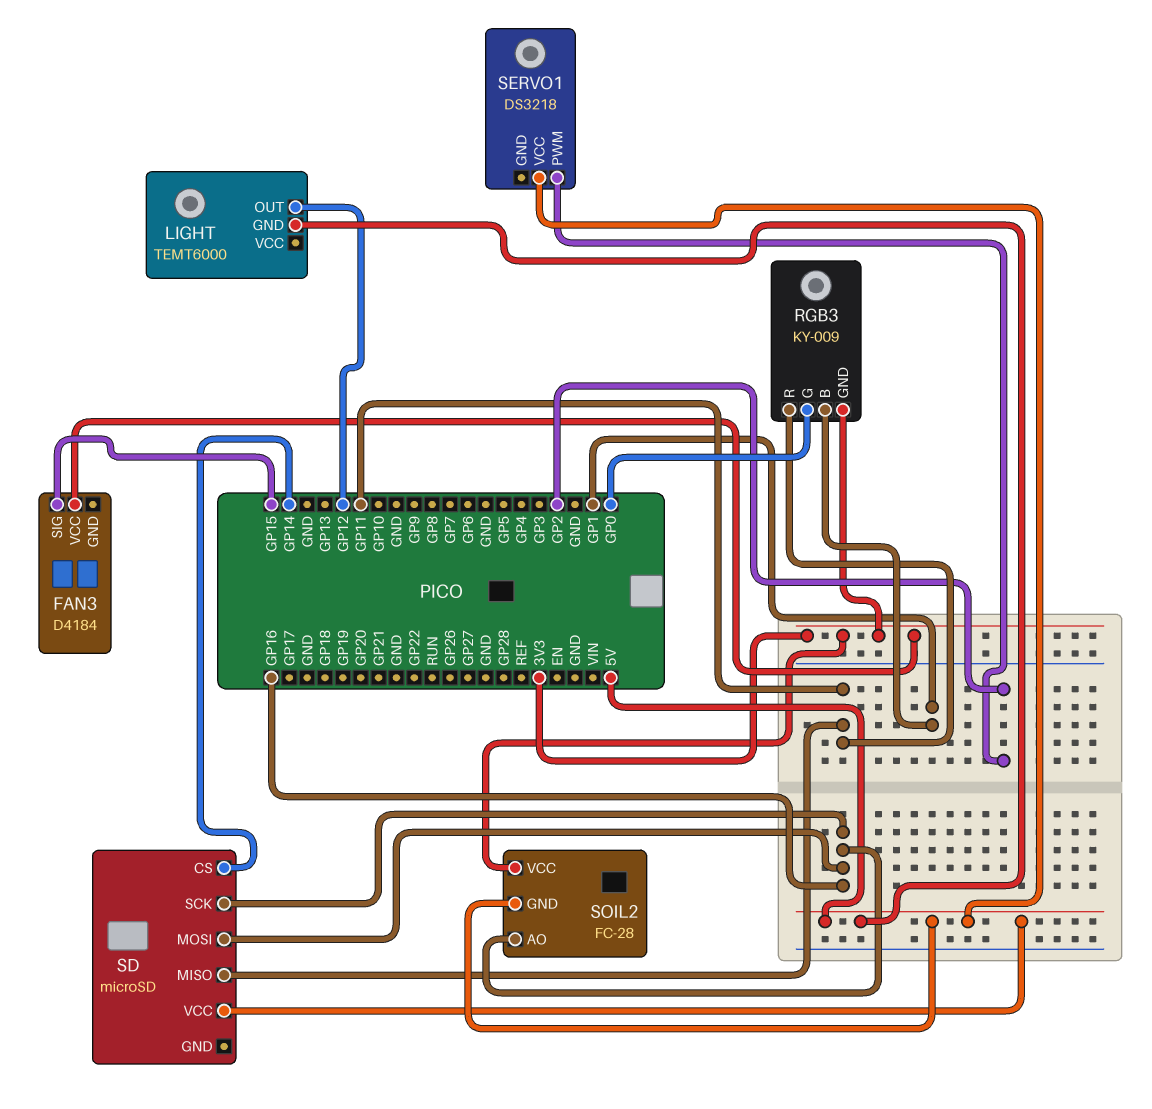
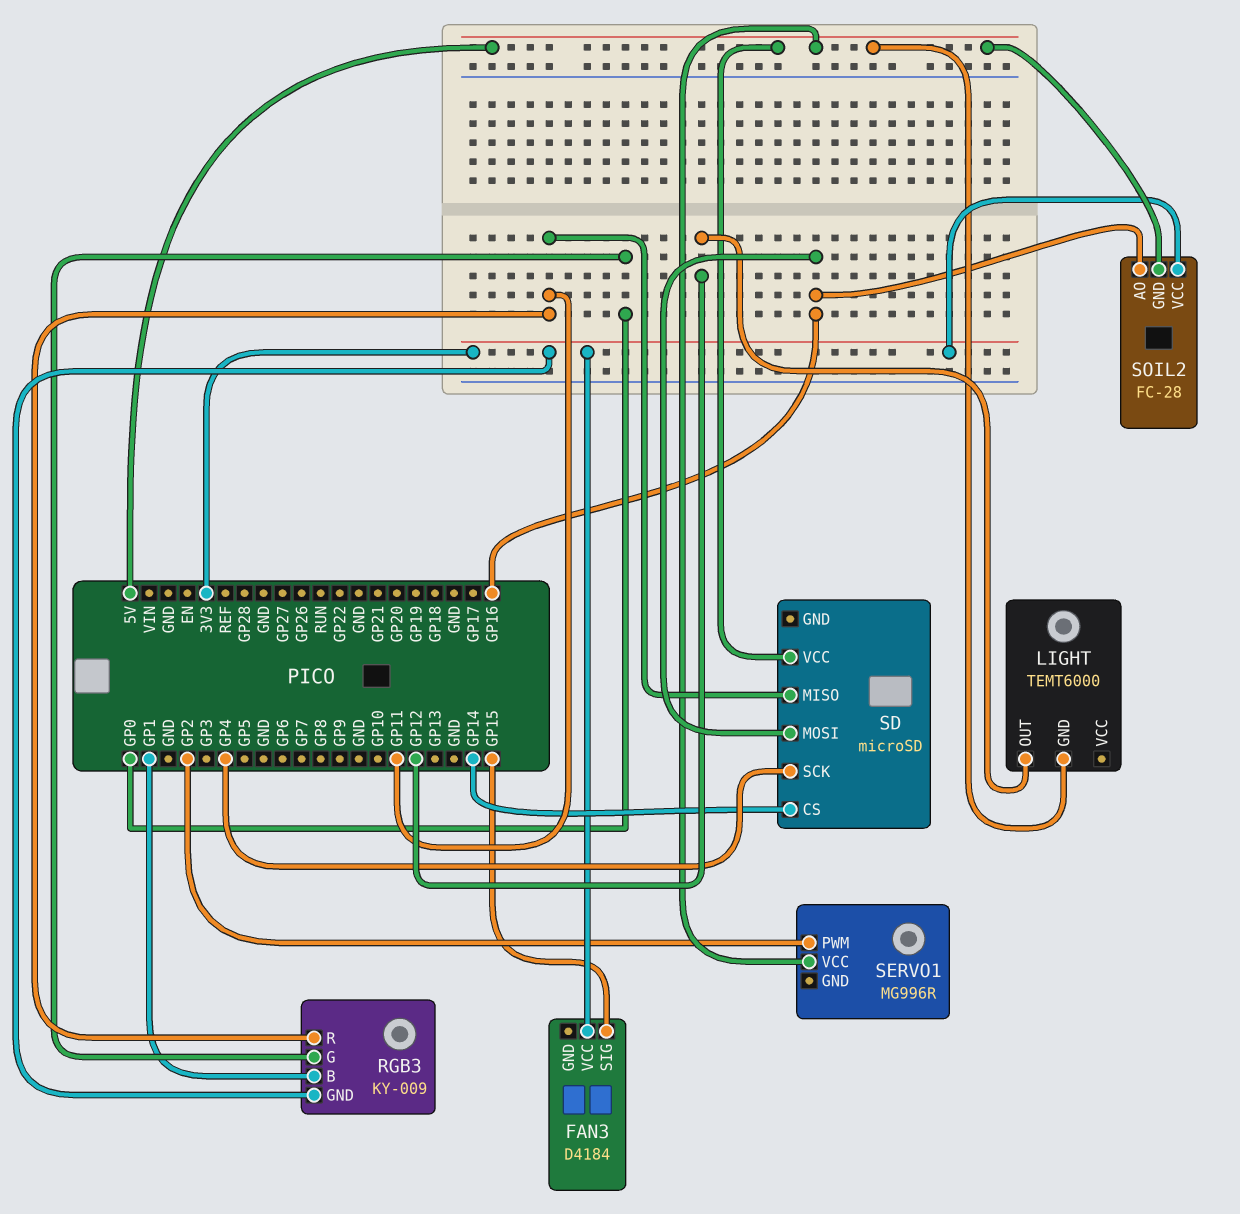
SD pin SCK: GP16 -> GP4
SERVO1: DS3218 -> MG996R

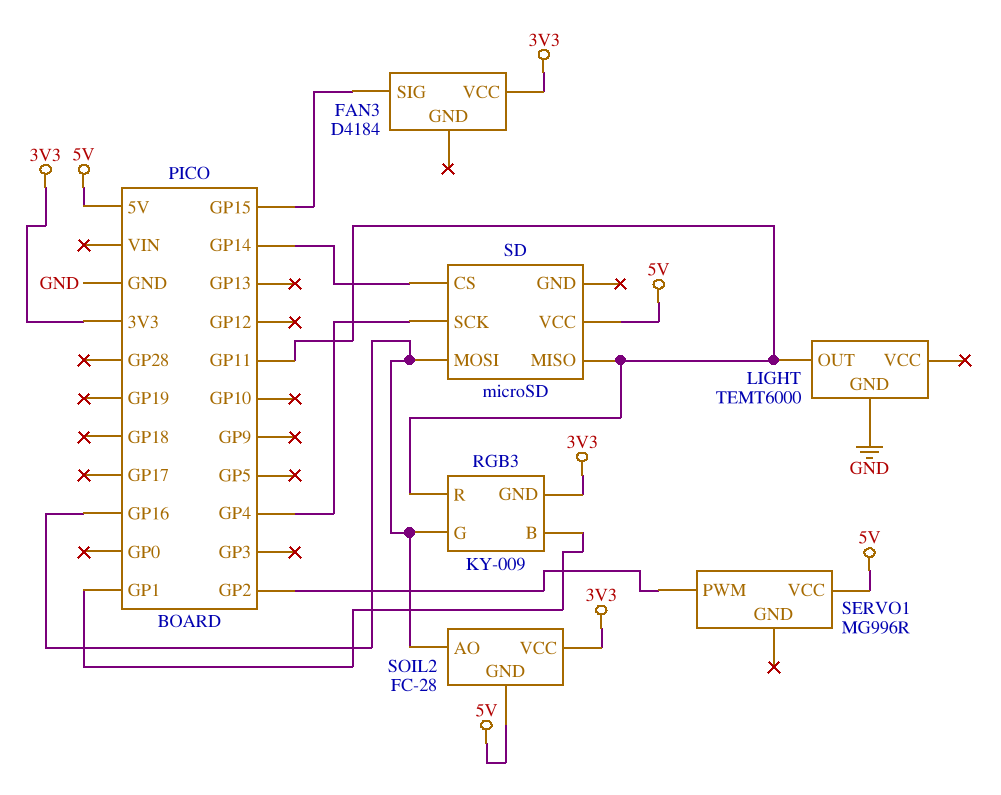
LIGHT pin GND: 5V -> GND
LIGHT pin OUT: GP12 -> GP11
RGB3 pin G: GP0 -> GP16

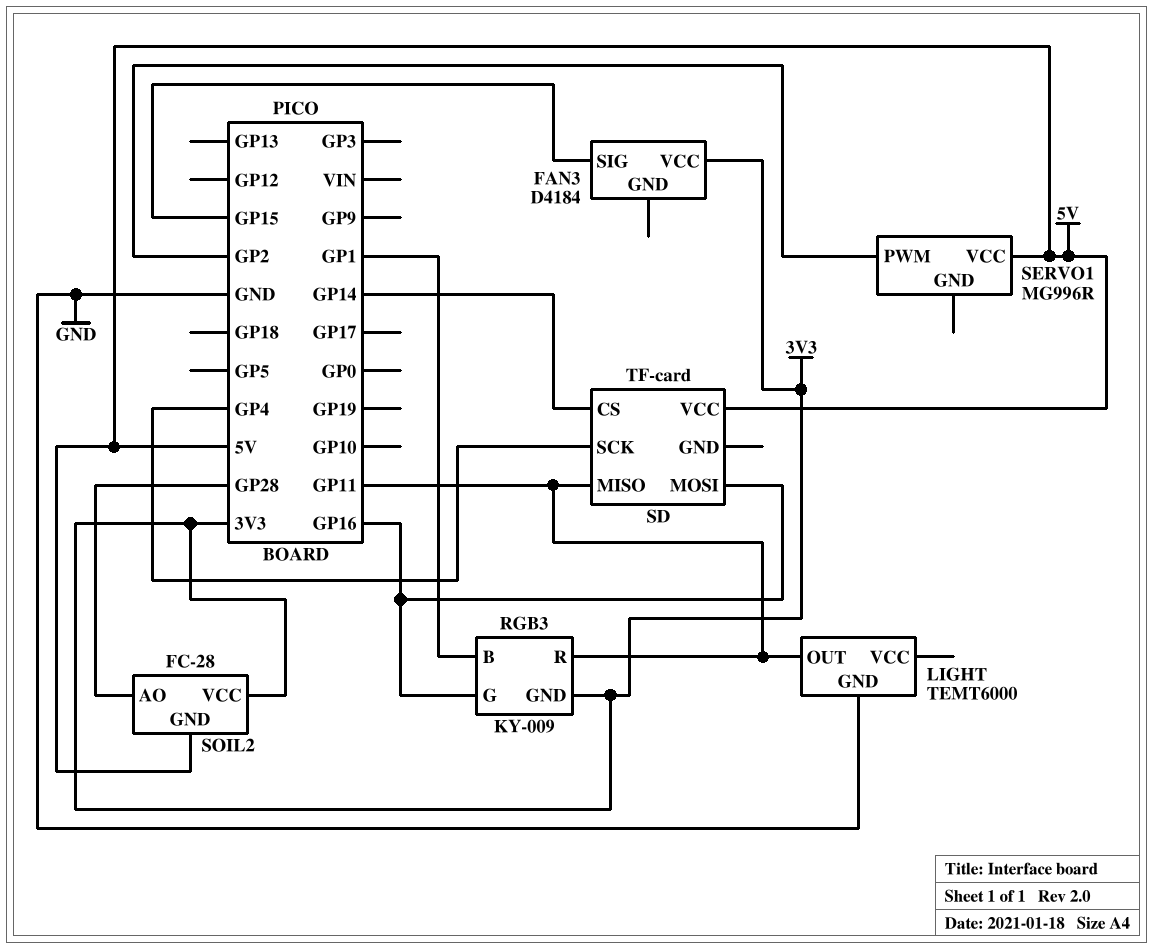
SD: microSD -> TF-card
SOIL2 pin AO: GP16 -> GP28

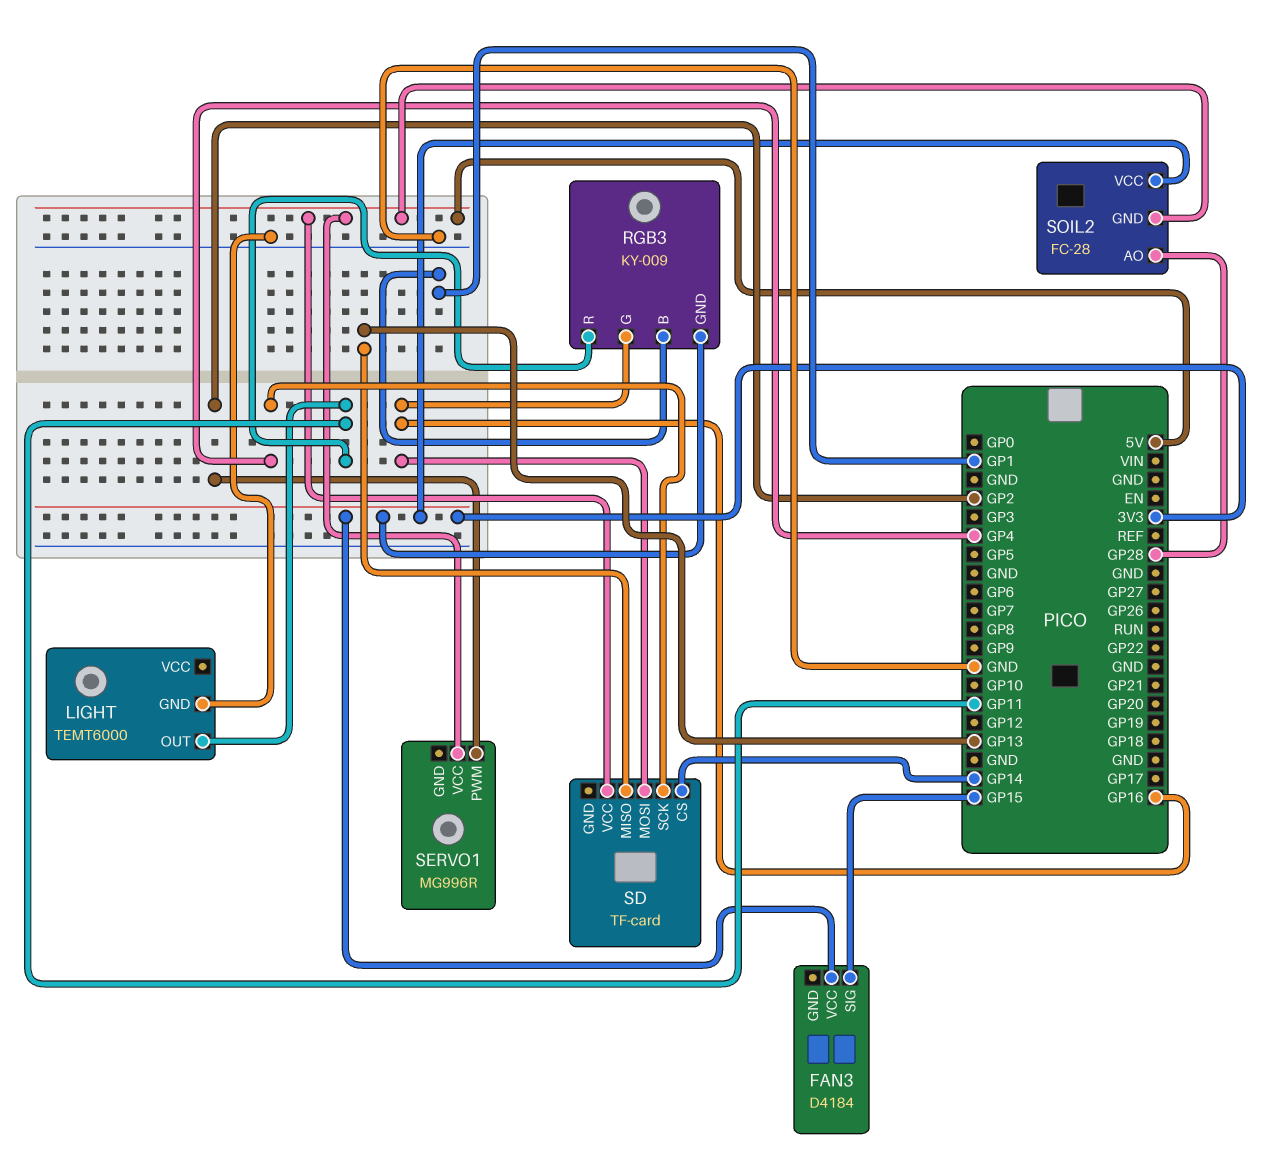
SD pin MISO: GP11 -> GP13

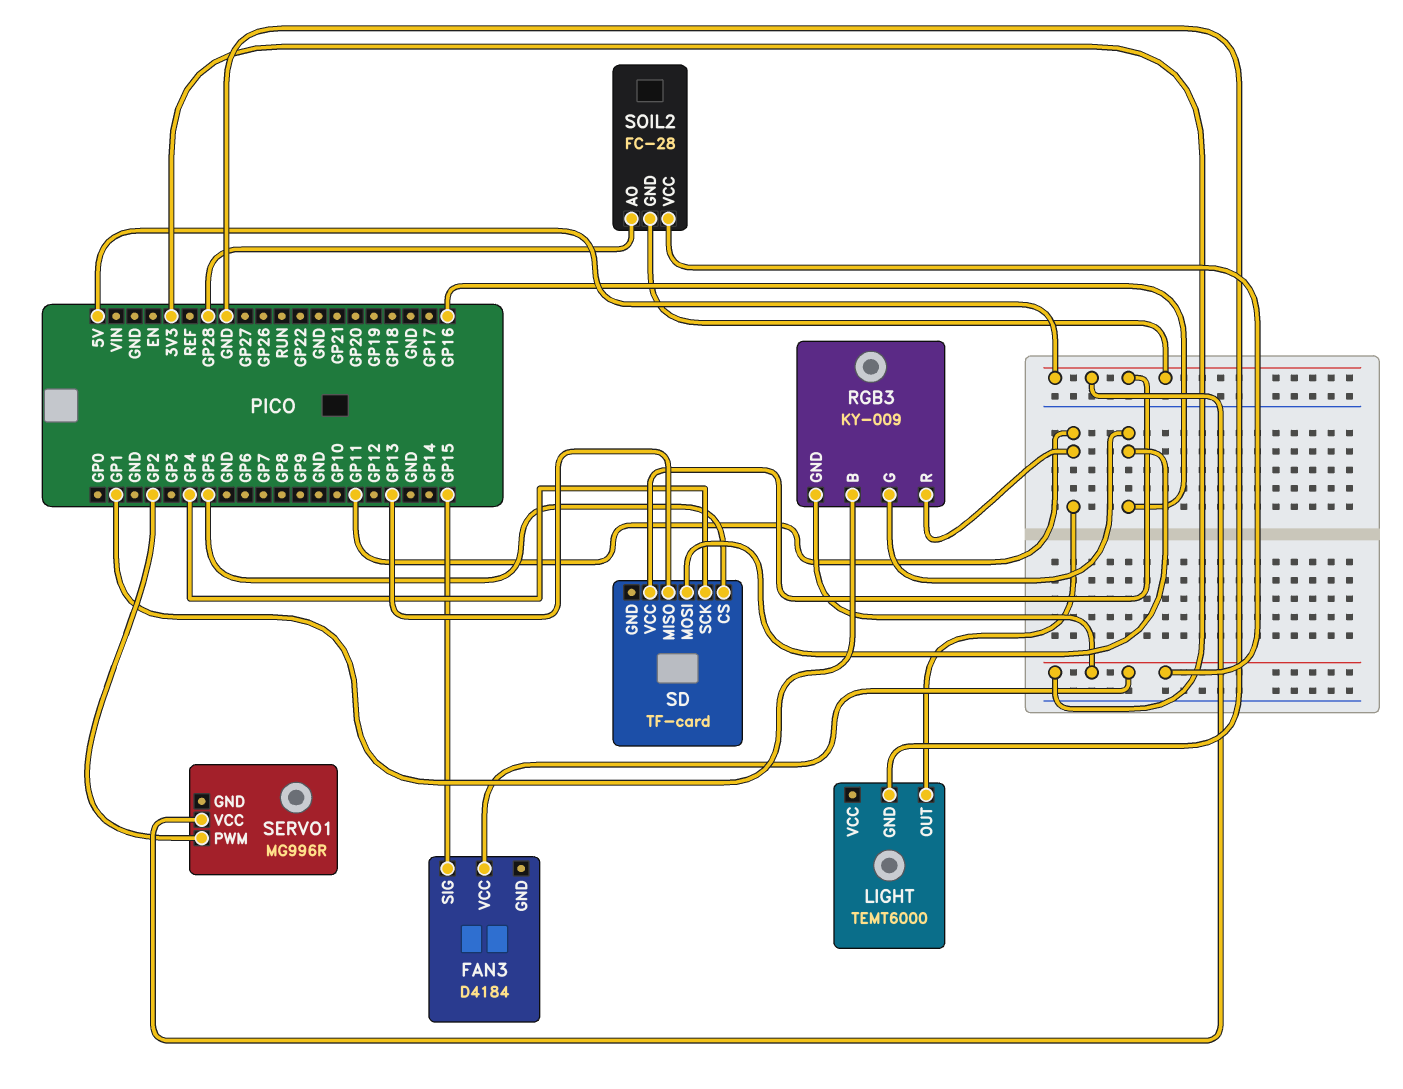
SD pin CS: GP14 -> GP5

